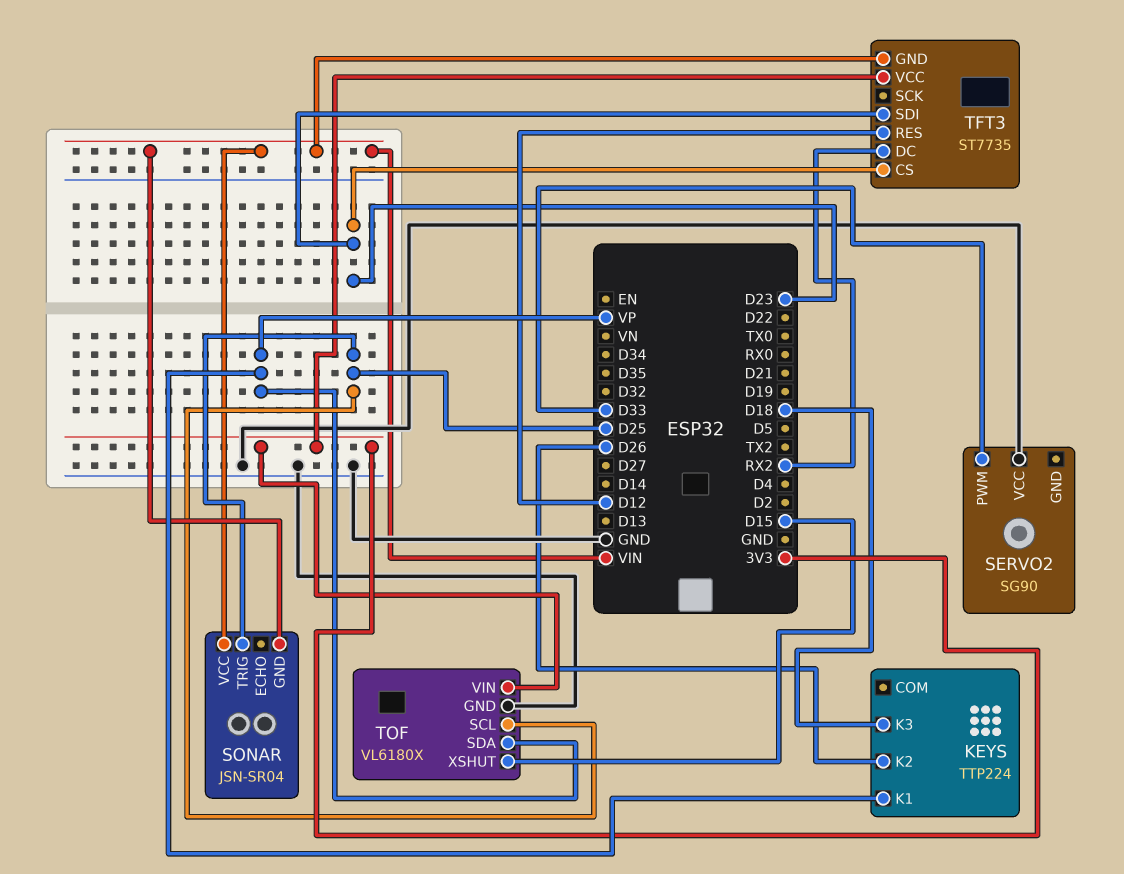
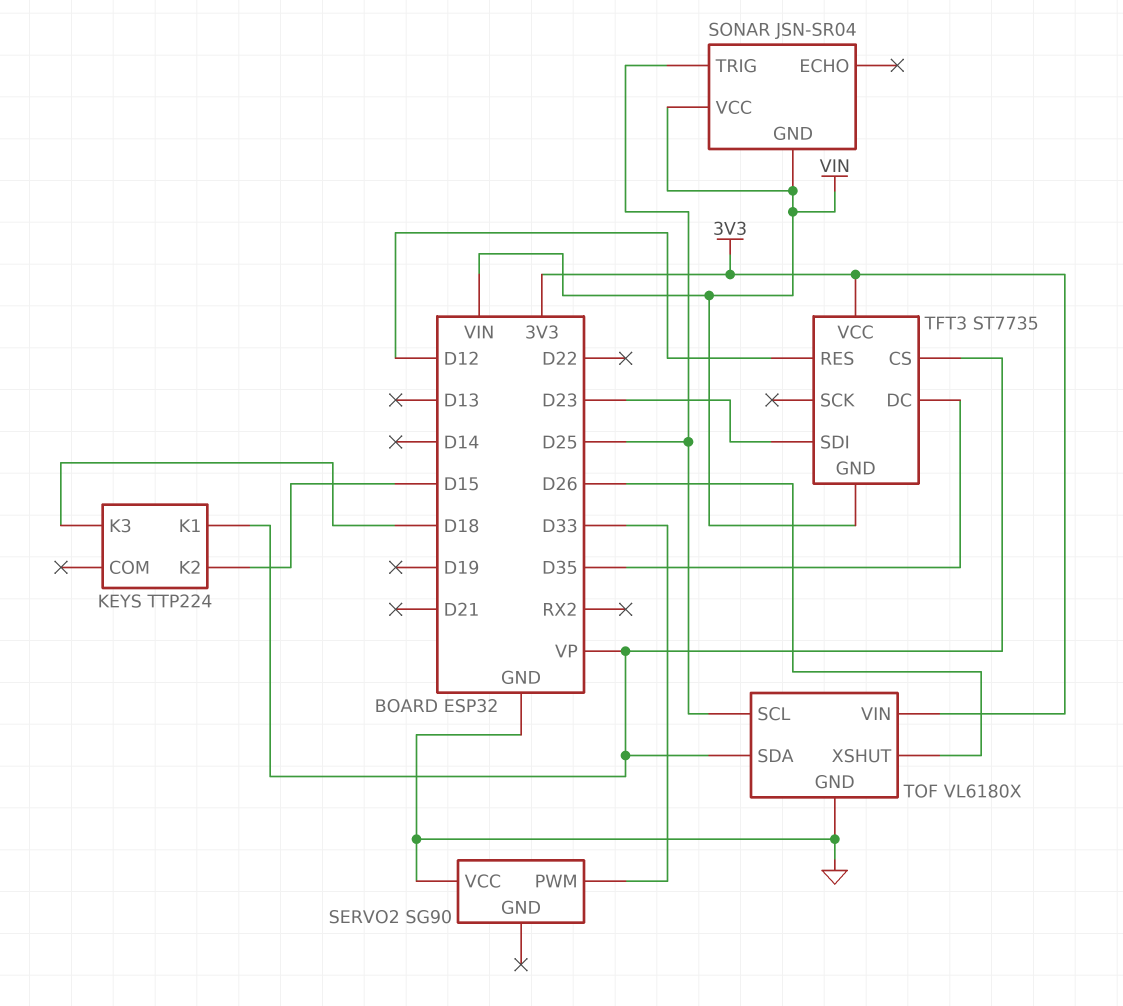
KEYS pin K2: D26 -> D15
TFT3 pin CS: D23 -> VP
TFT3 pin DC: RX2 -> D35
TOF pin XSHUT: D15 -> D26

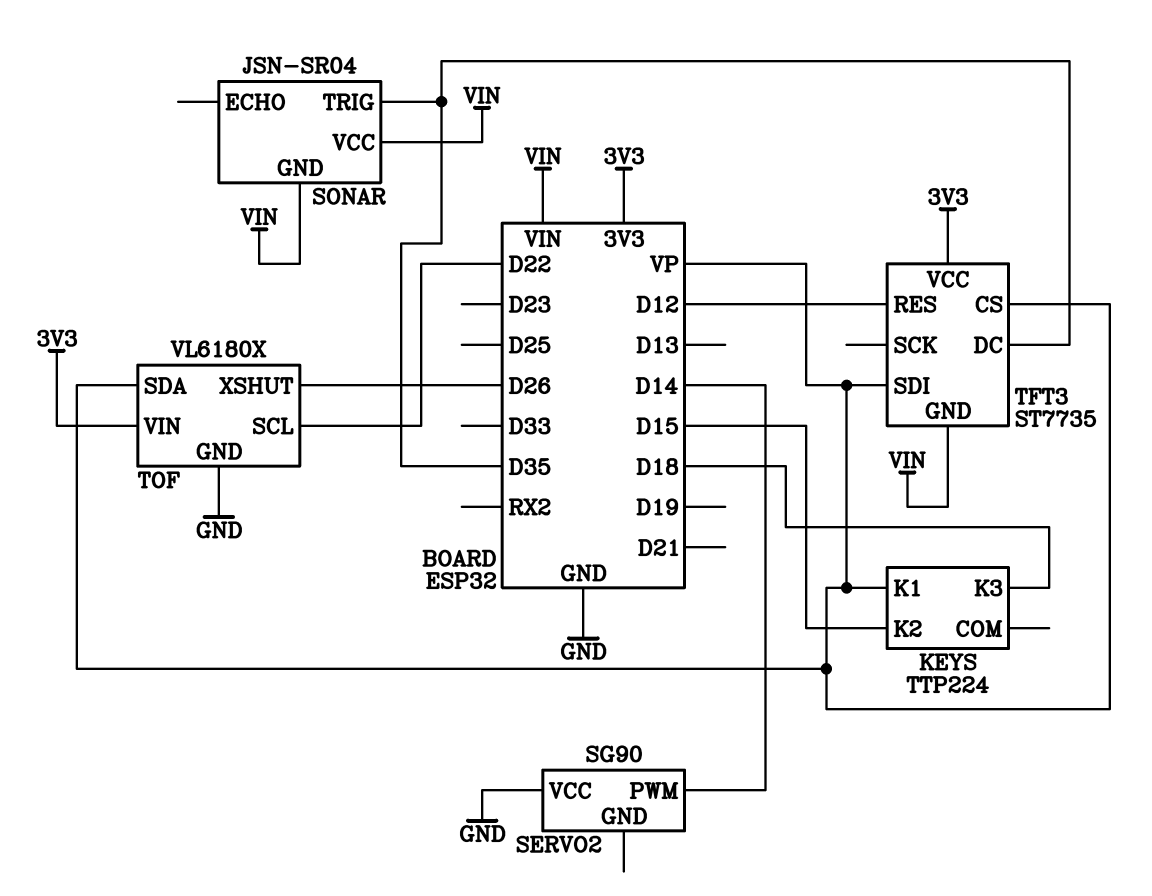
SERVO2 pin PWM: D33 -> D14
SONAR pin TRIG: D25 -> D35
TFT3 pin SDI: D23 -> VP
TOF pin SCL: D25 -> D22

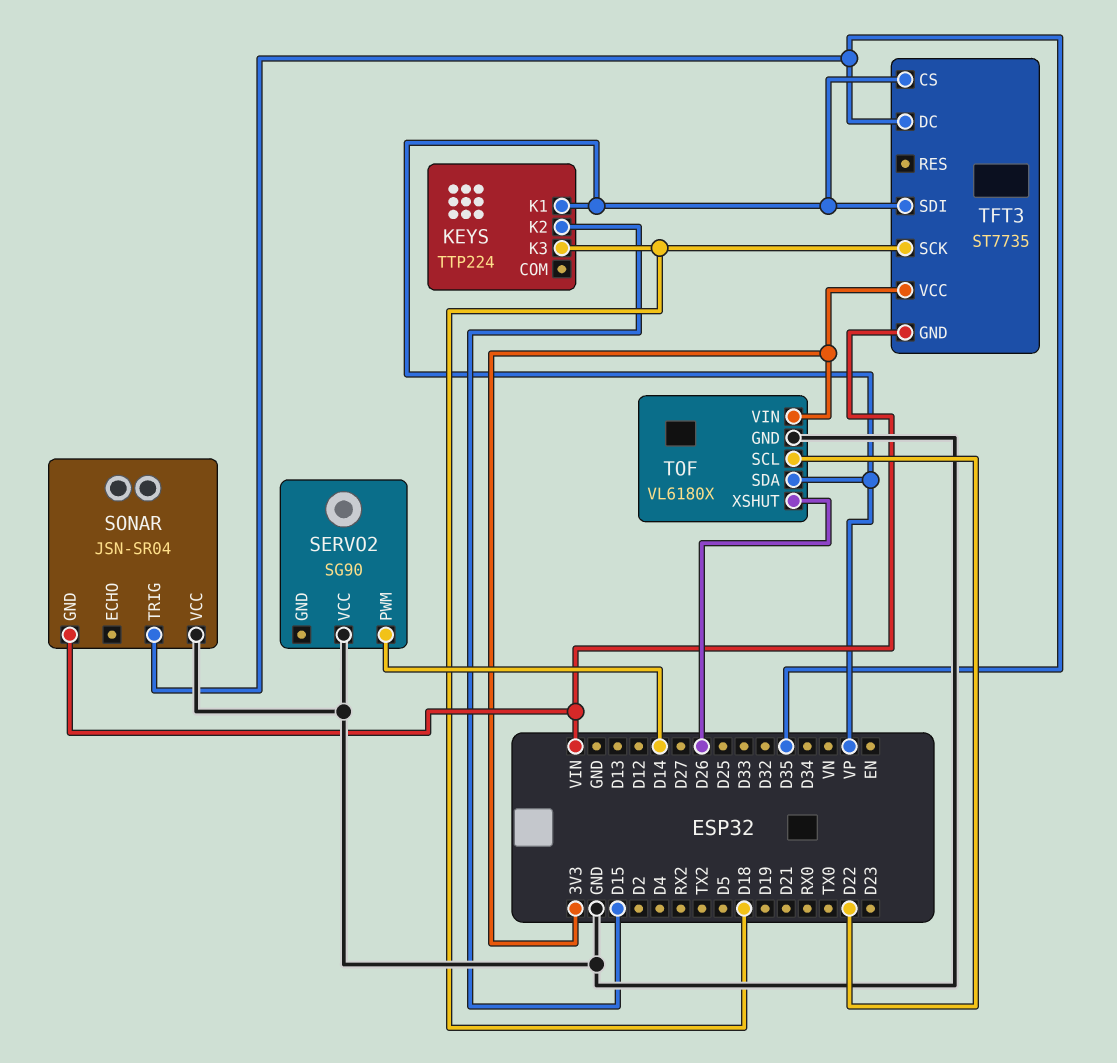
SONAR pin VCC: VIN -> GND
TFT3 pin RES: D12 -> none
TFT3 pin SCK: none -> D18

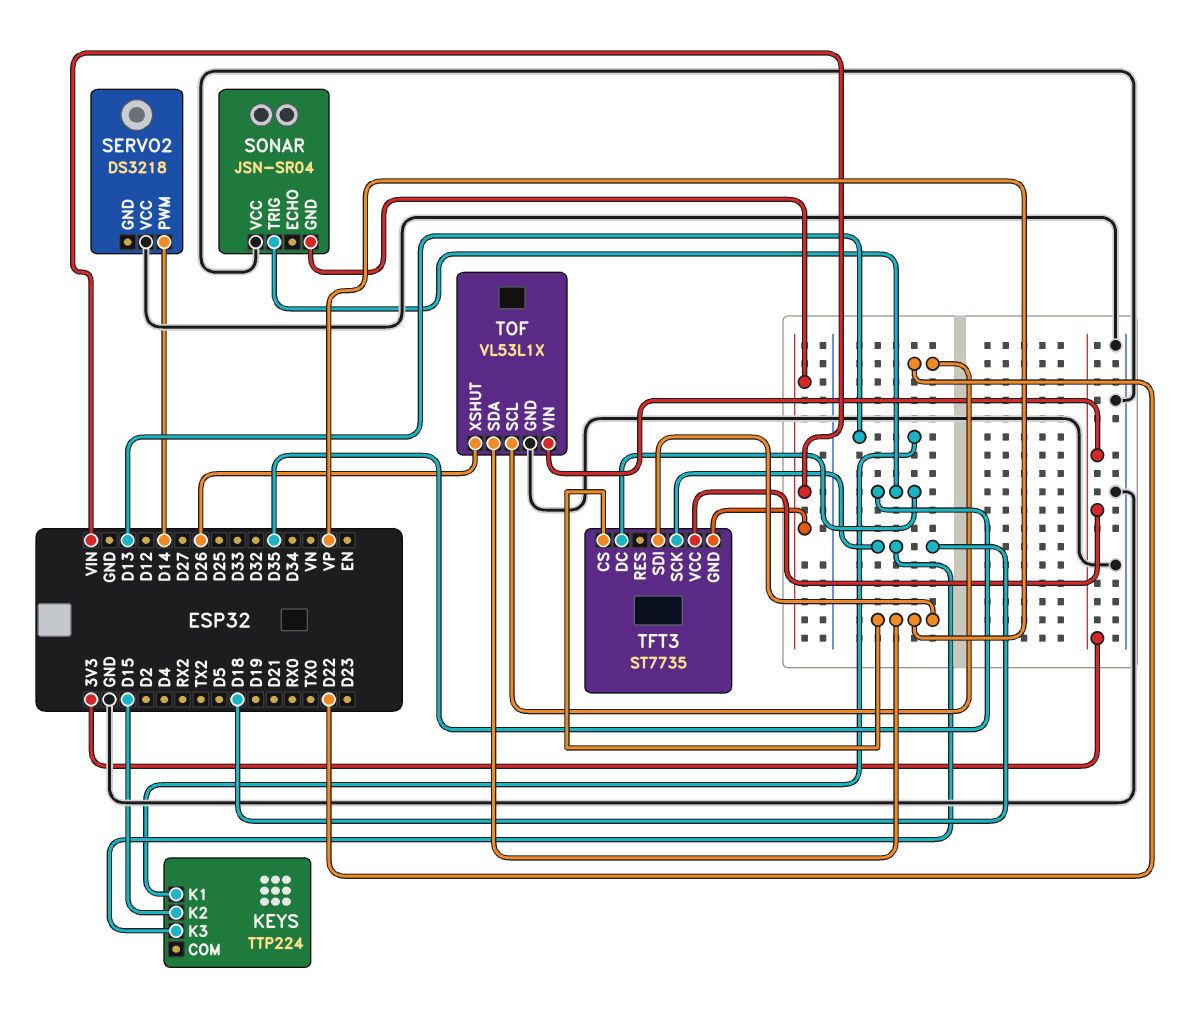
KEYS pin K1: VP -> D13
SERVO2: SG90 -> DS3218
TOF: VL6180X -> VL53L1X

